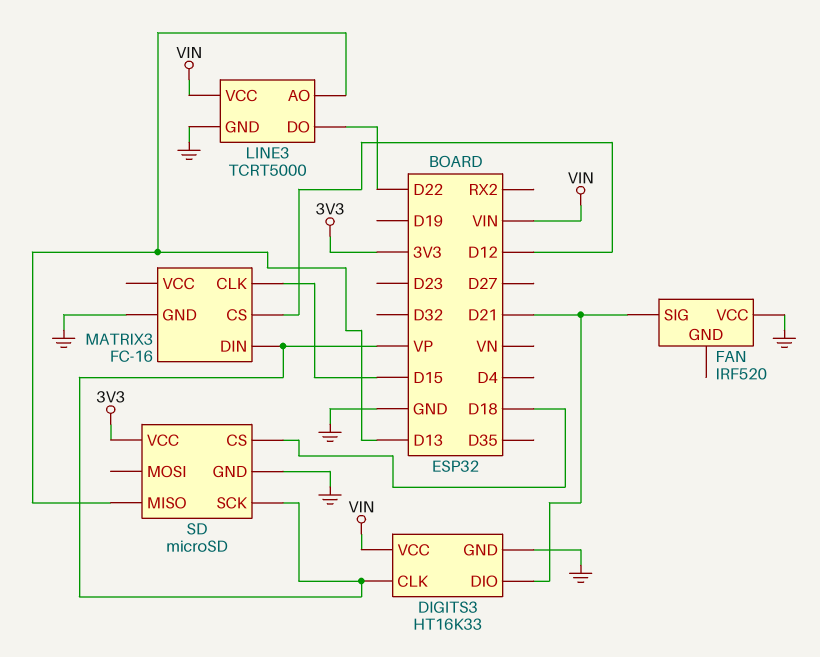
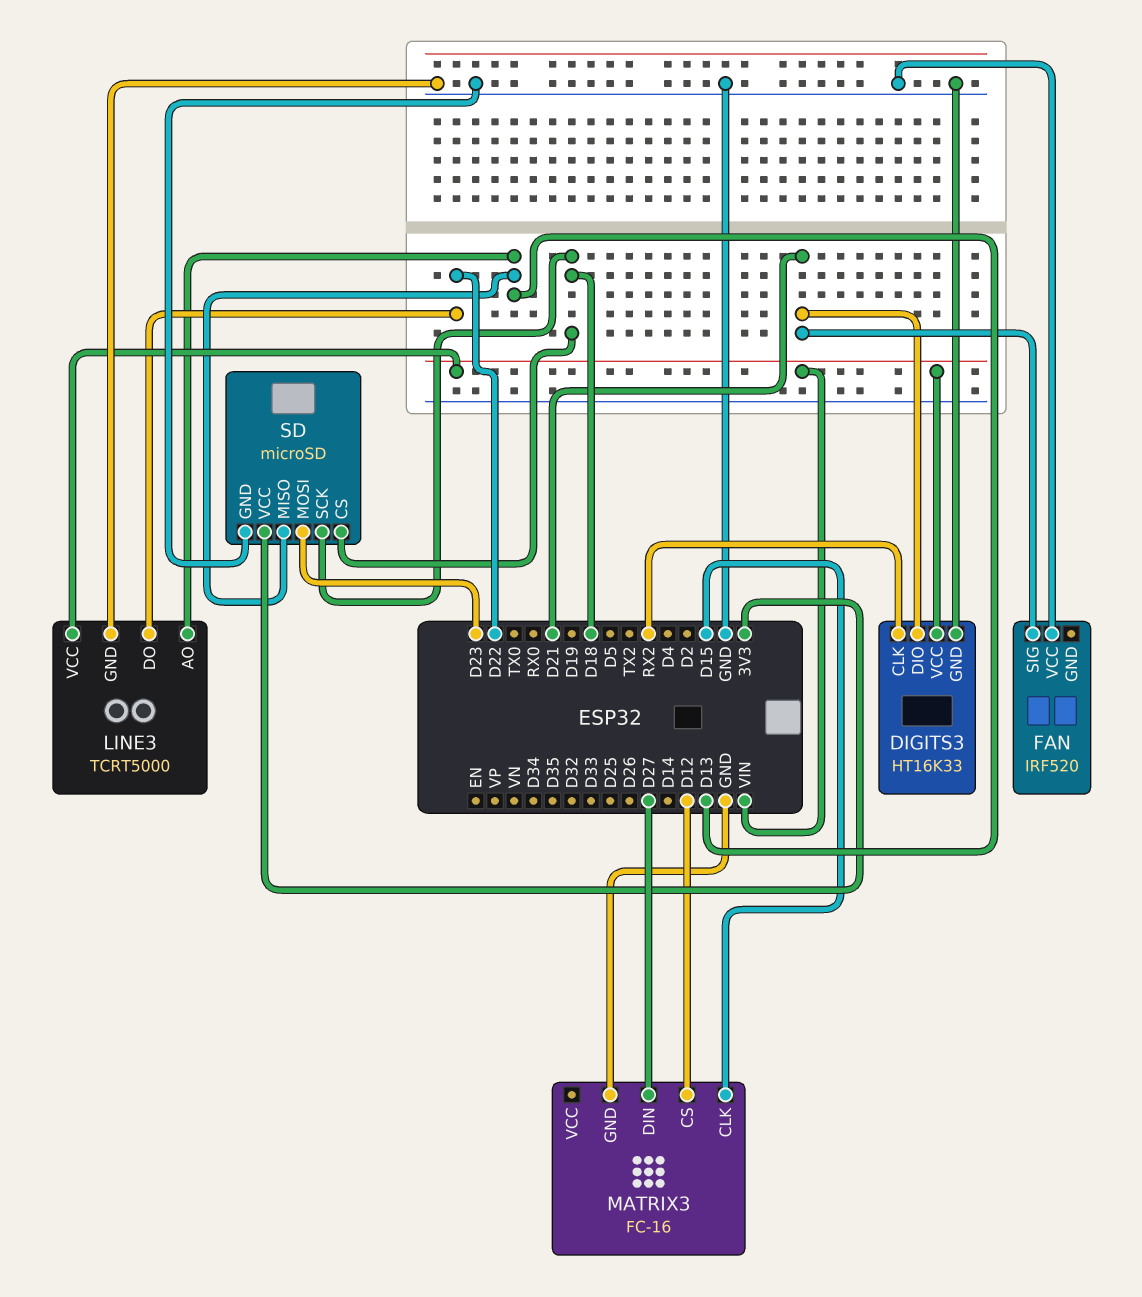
DIGITS3 pin CLK: VP -> RX2
MATRIX3 pin DIN: VP -> D27
SD pin MOSI: none -> D23
SD pin SCK: VP -> D18

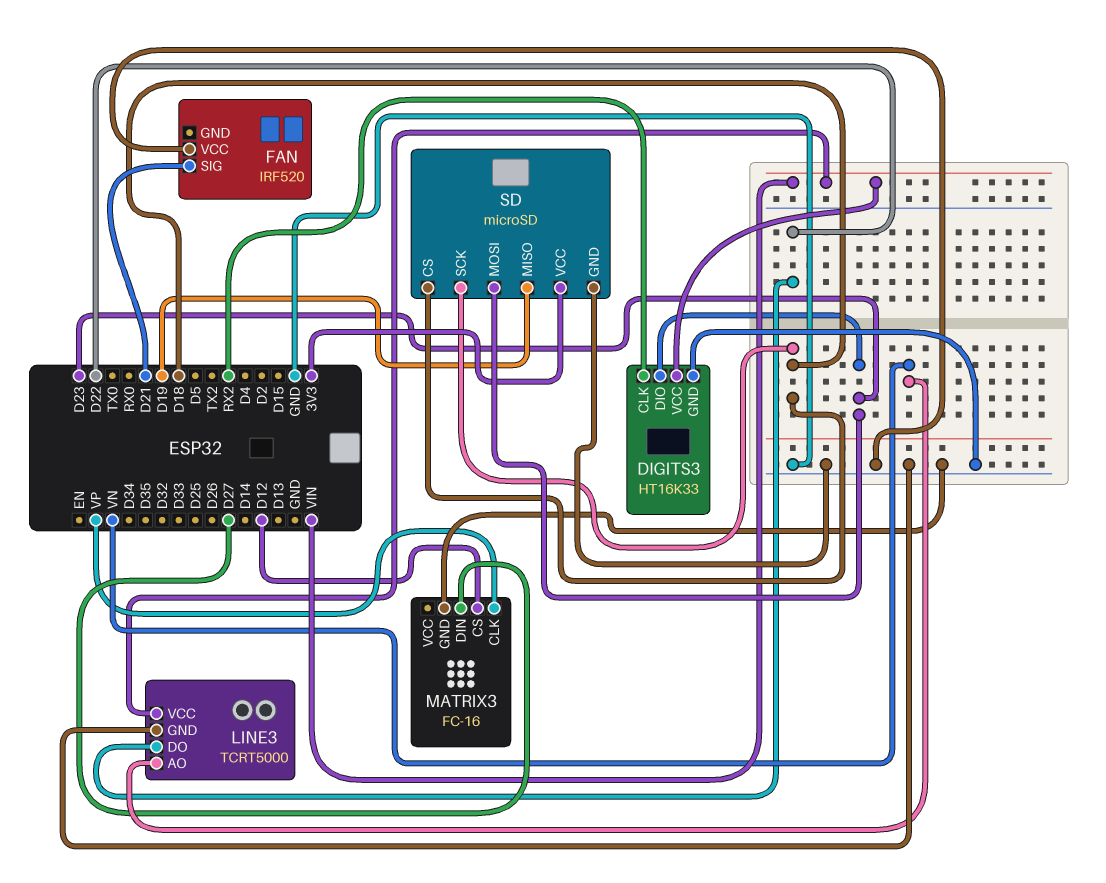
DIGITS3 pin DIO: D21 -> D23
LINE3 pin AO: D13 -> VN
MATRIX3 pin CLK: D15 -> VP
SD pin MISO: D13 -> D19

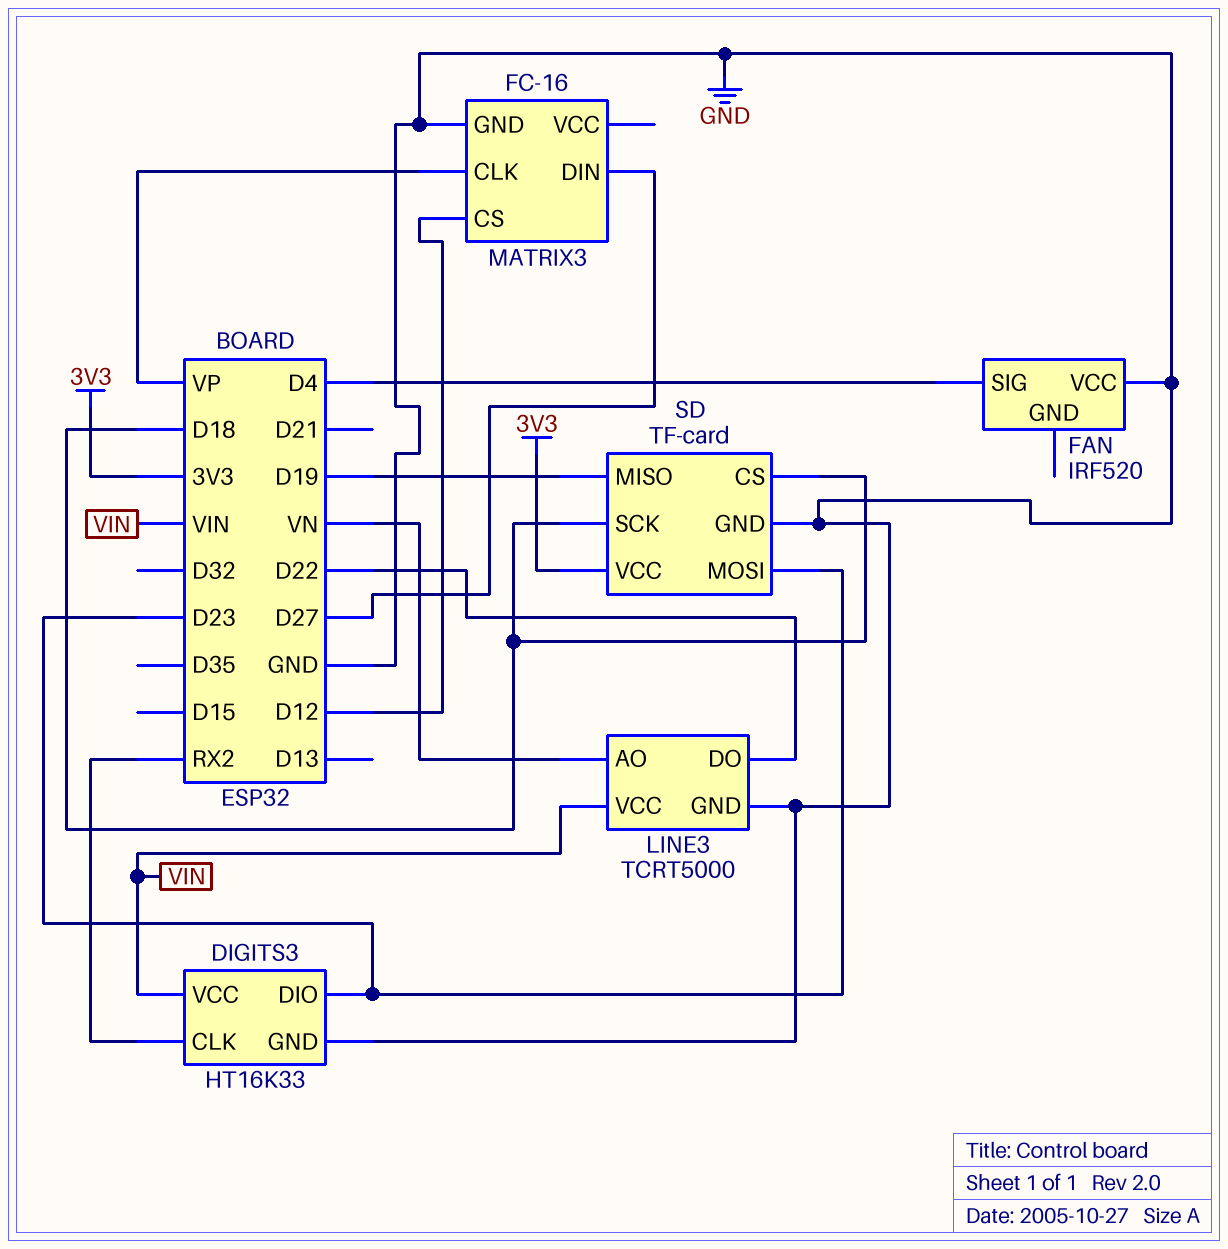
FAN pin SIG: D21 -> D4
SD: microSD -> TF-card

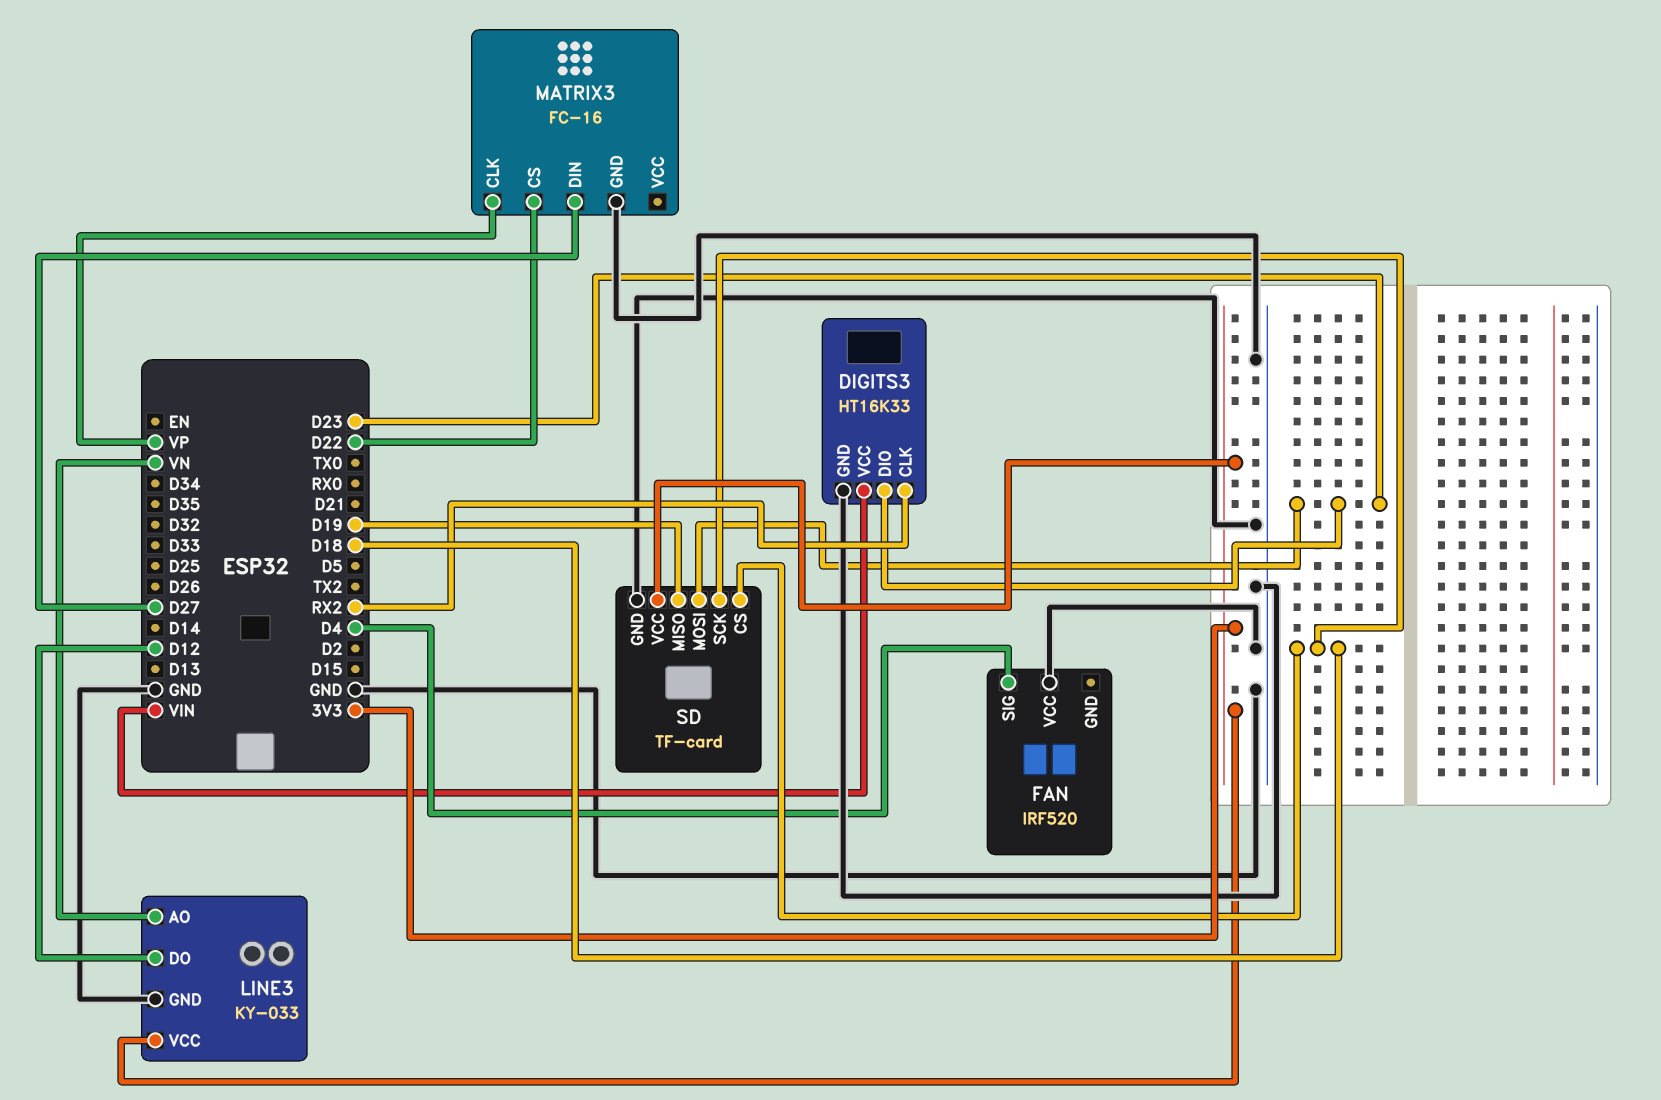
LINE3: TCRT5000 -> KY-033
LINE3 pin DO: D22 -> D12
LINE3 pin VCC: VIN -> 3V3
MATRIX3 pin CS: D12 -> D22

